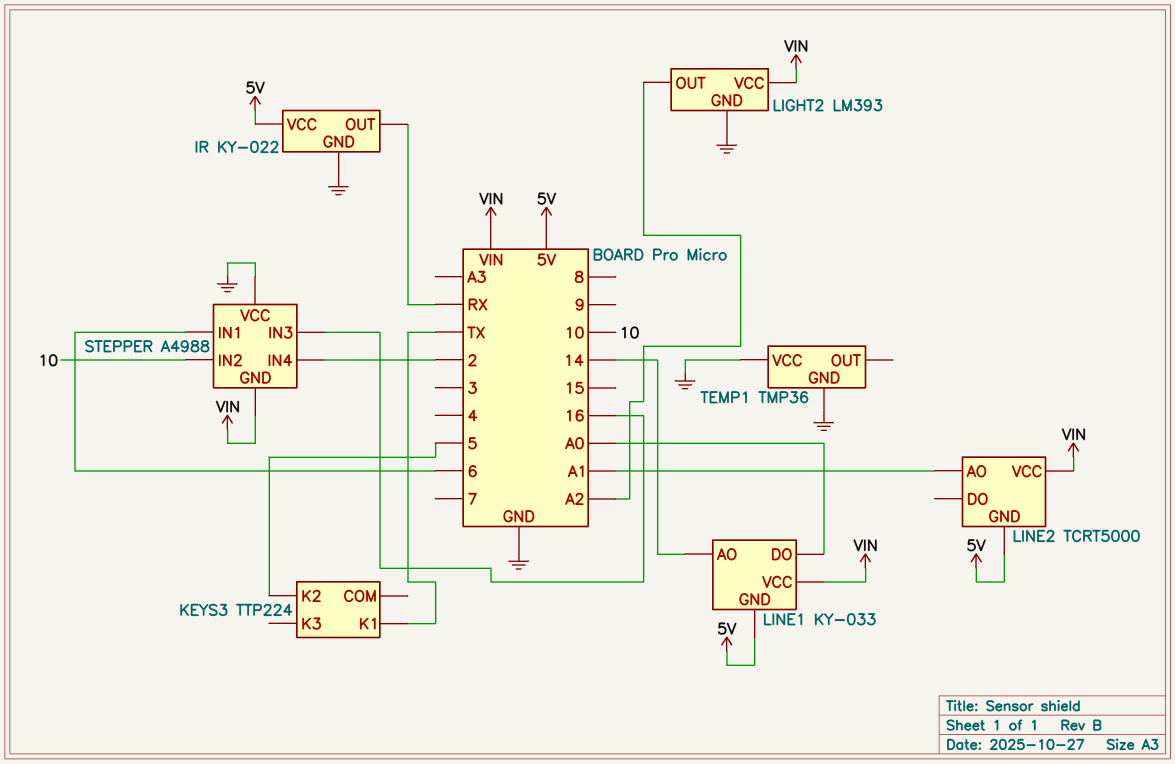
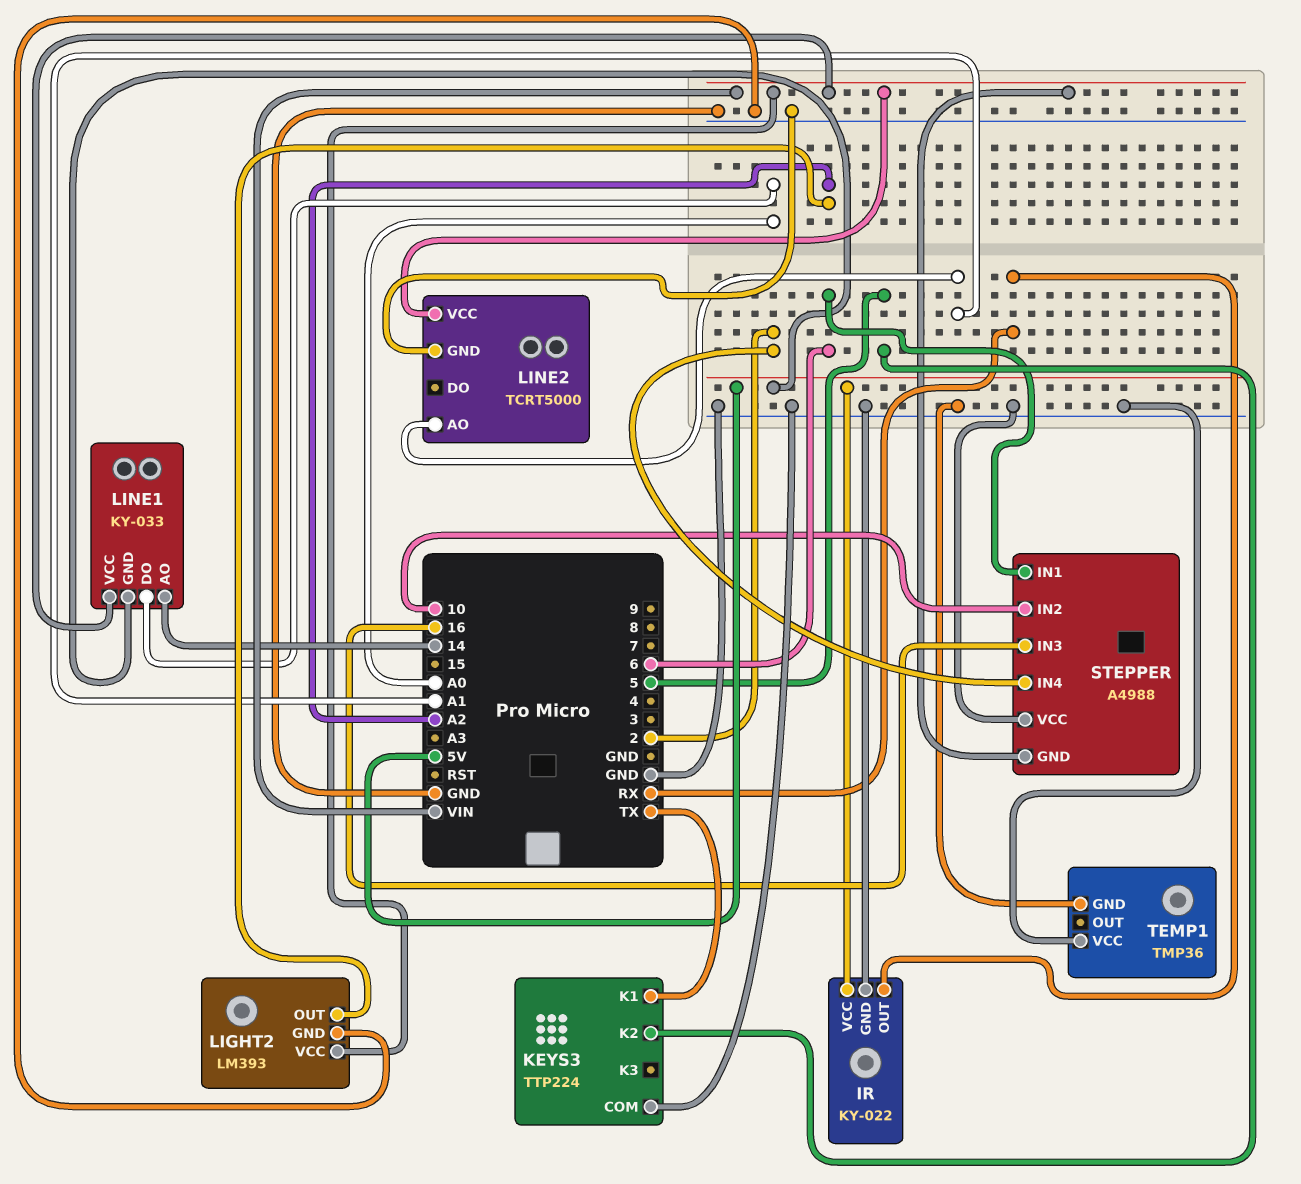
KEYS3 pin COM: none -> GND
LINE2 pin GND: 5V -> GND

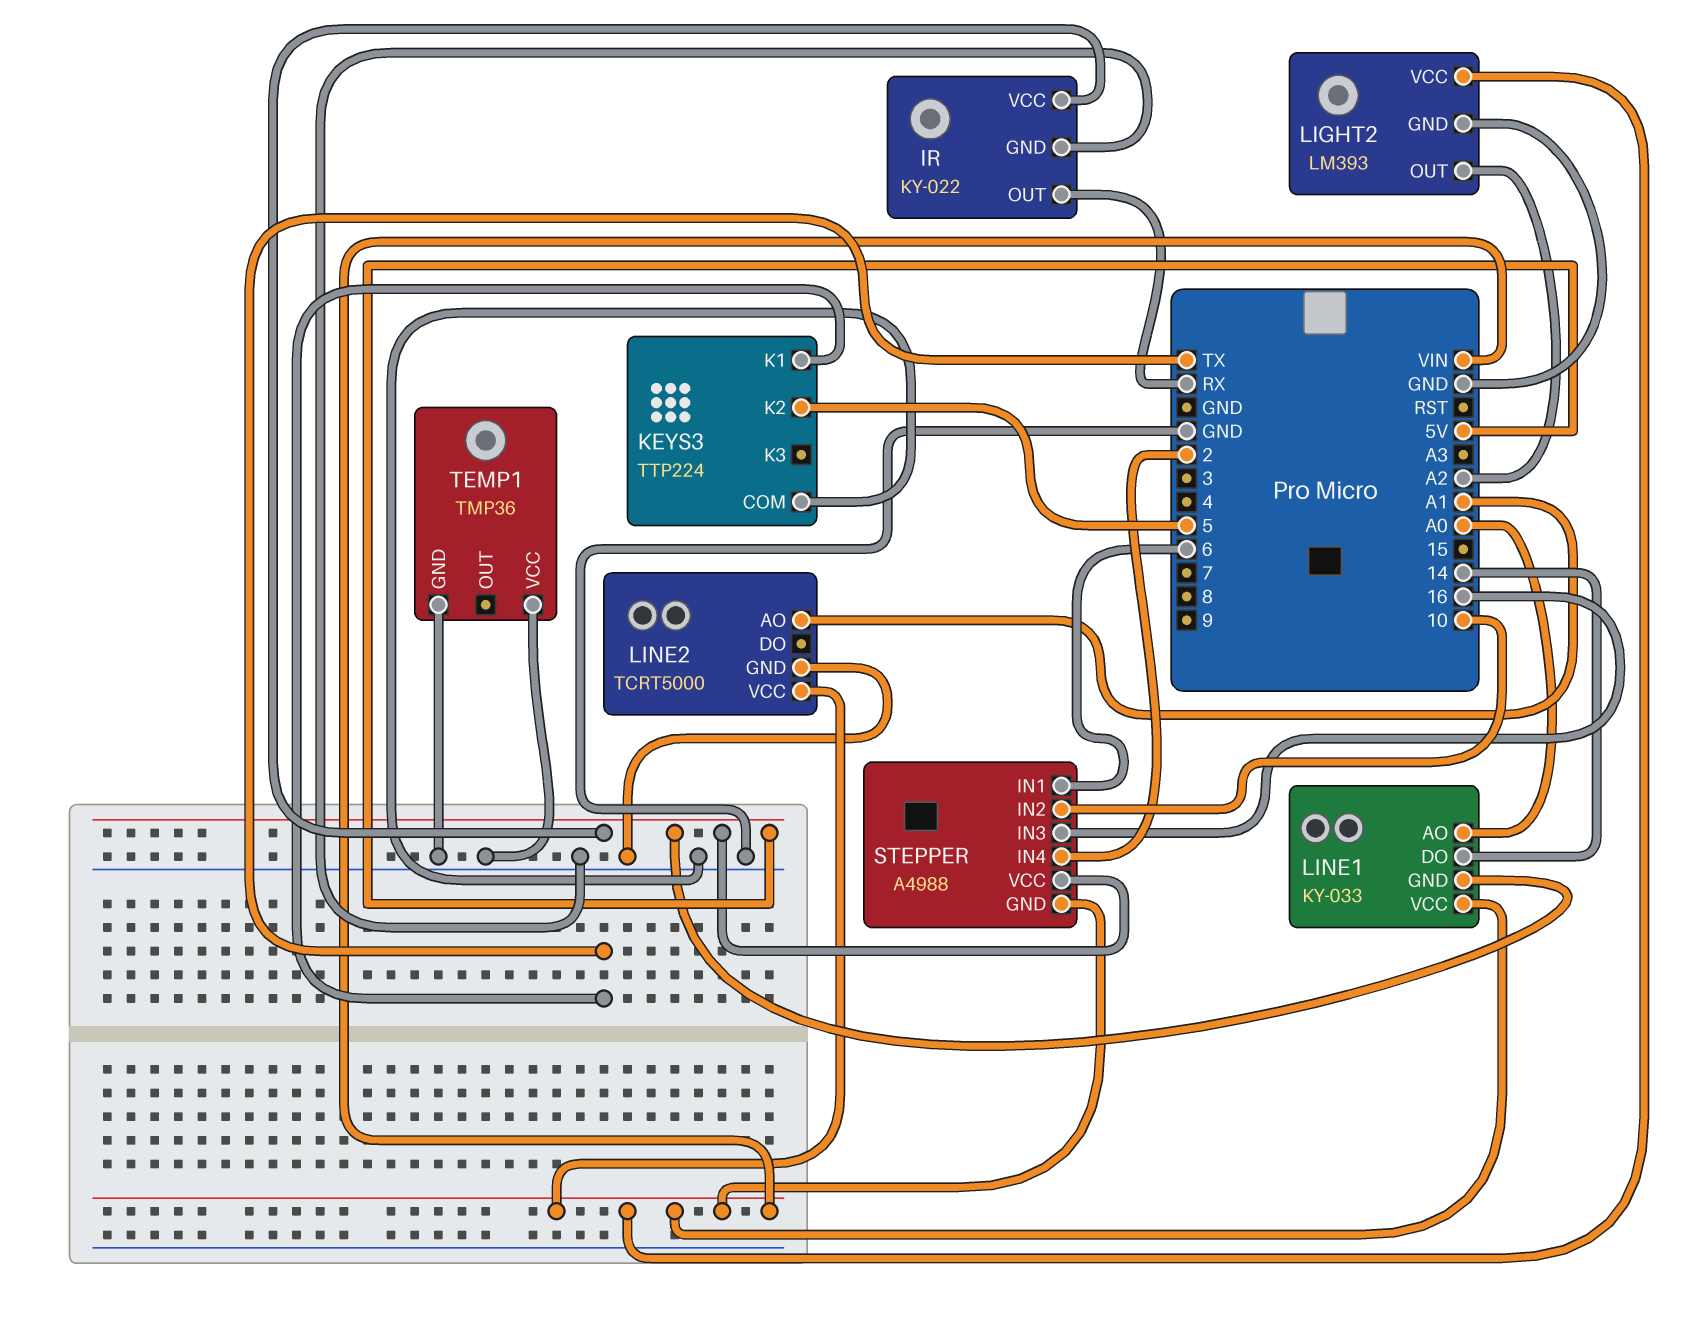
LINE1 pin AO: 14 -> A0
LINE1 pin DO: A0 -> 14
STEPPER pin VCC: GND -> 5V

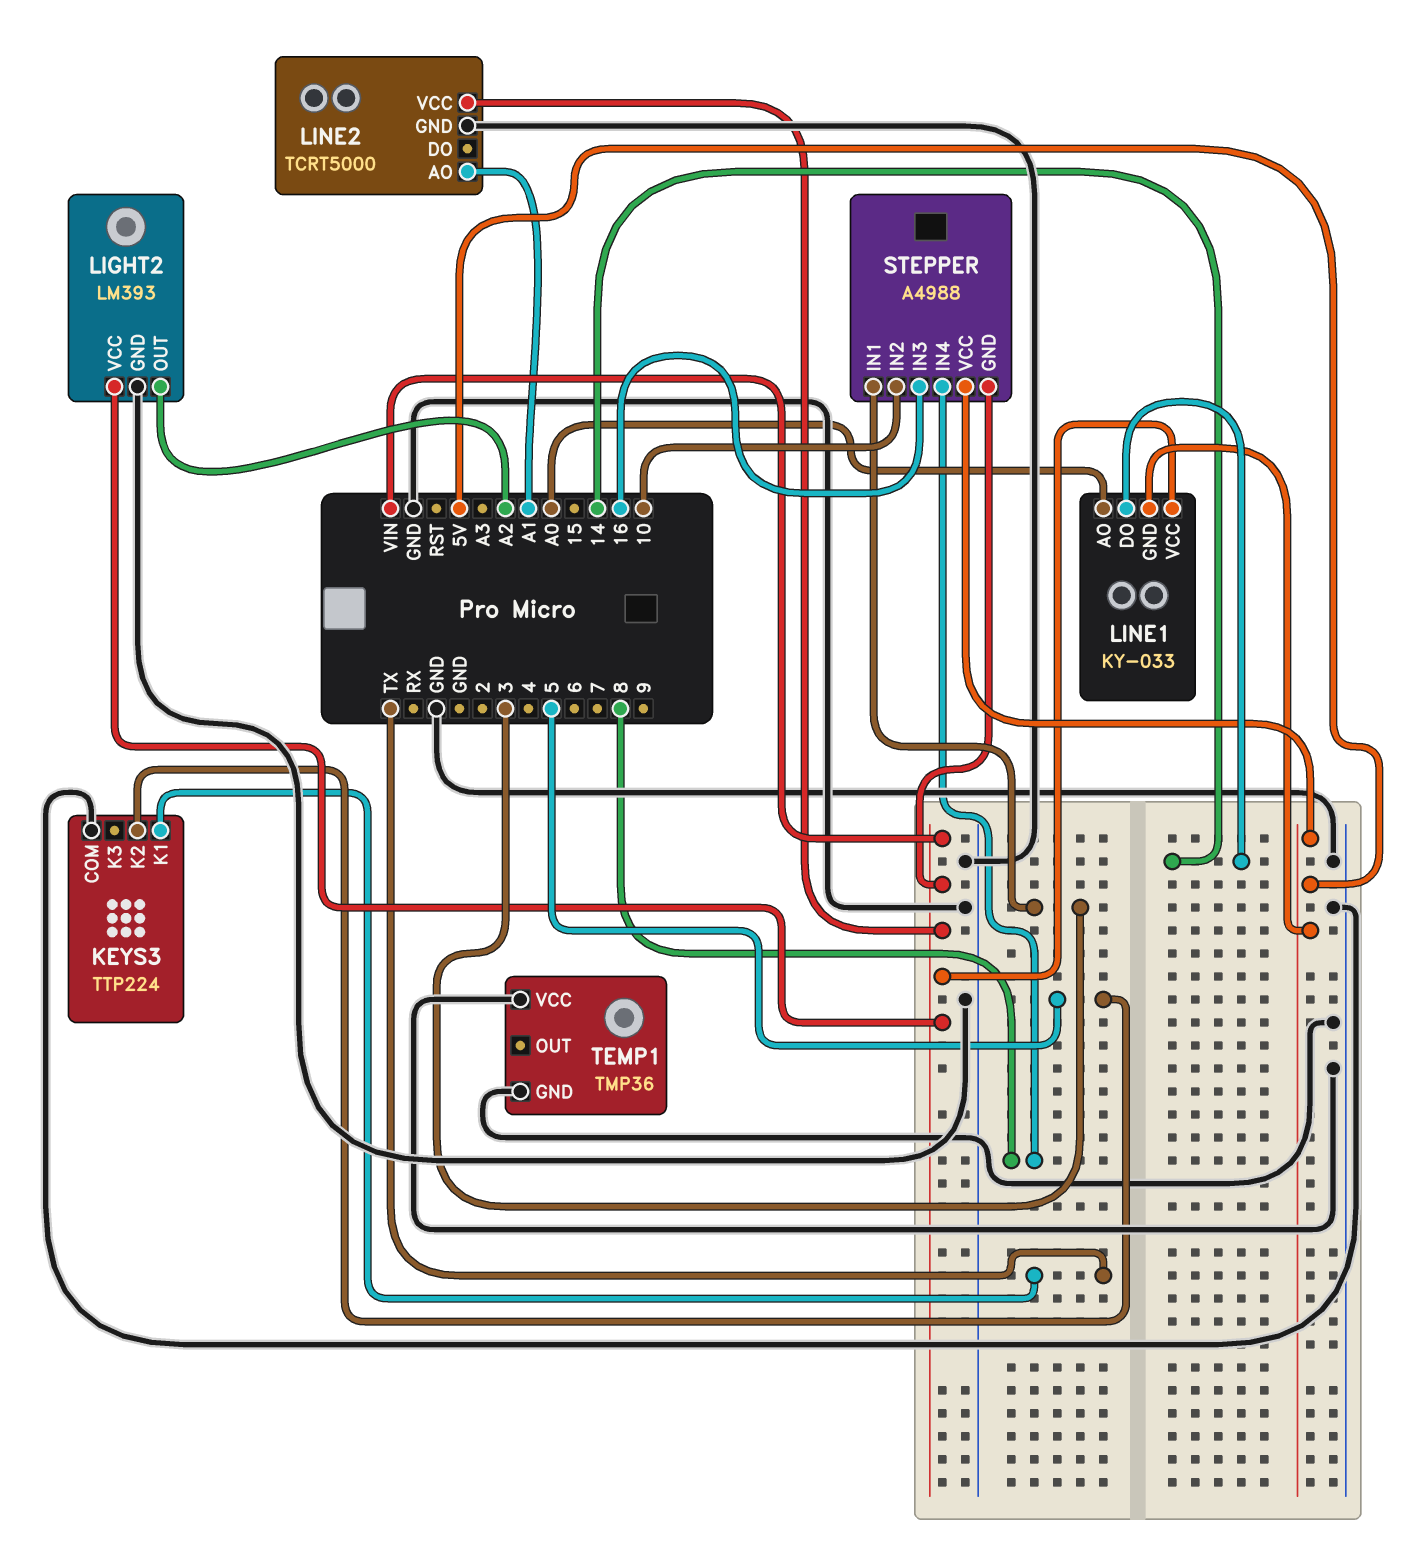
IR: KY-022 -> none
IR pin GND: GND -> none
IR pin OUT: RX -> none
IR pin VCC: 5V -> none
STEPPER pin IN1: 6 -> 3
STEPPER pin IN4: 2 -> 8

